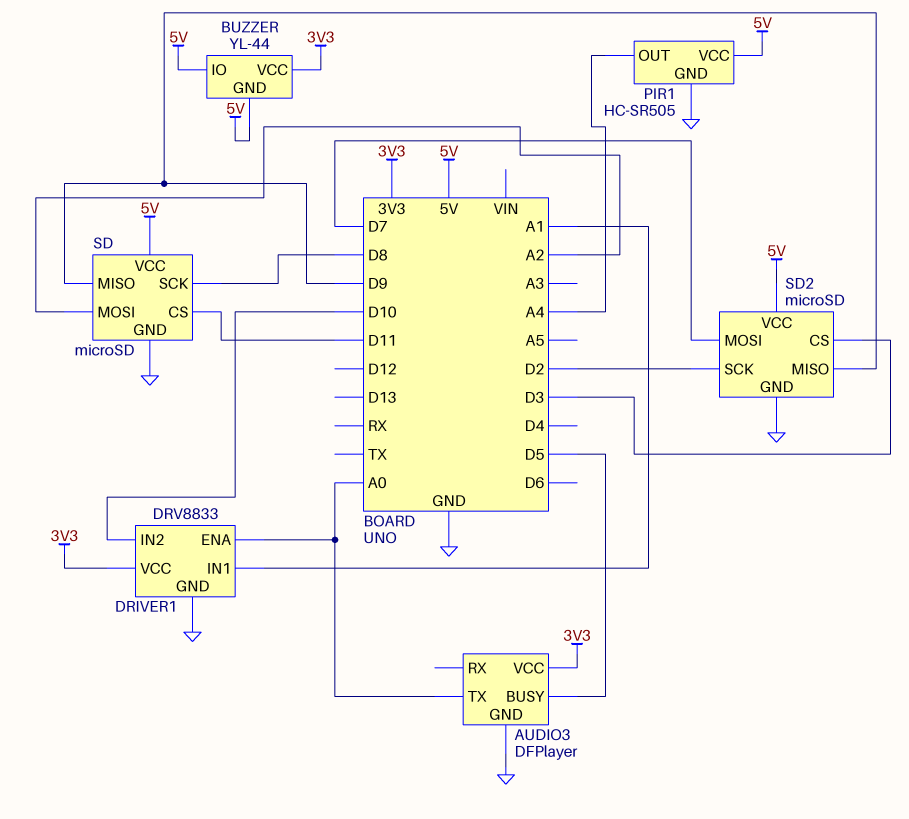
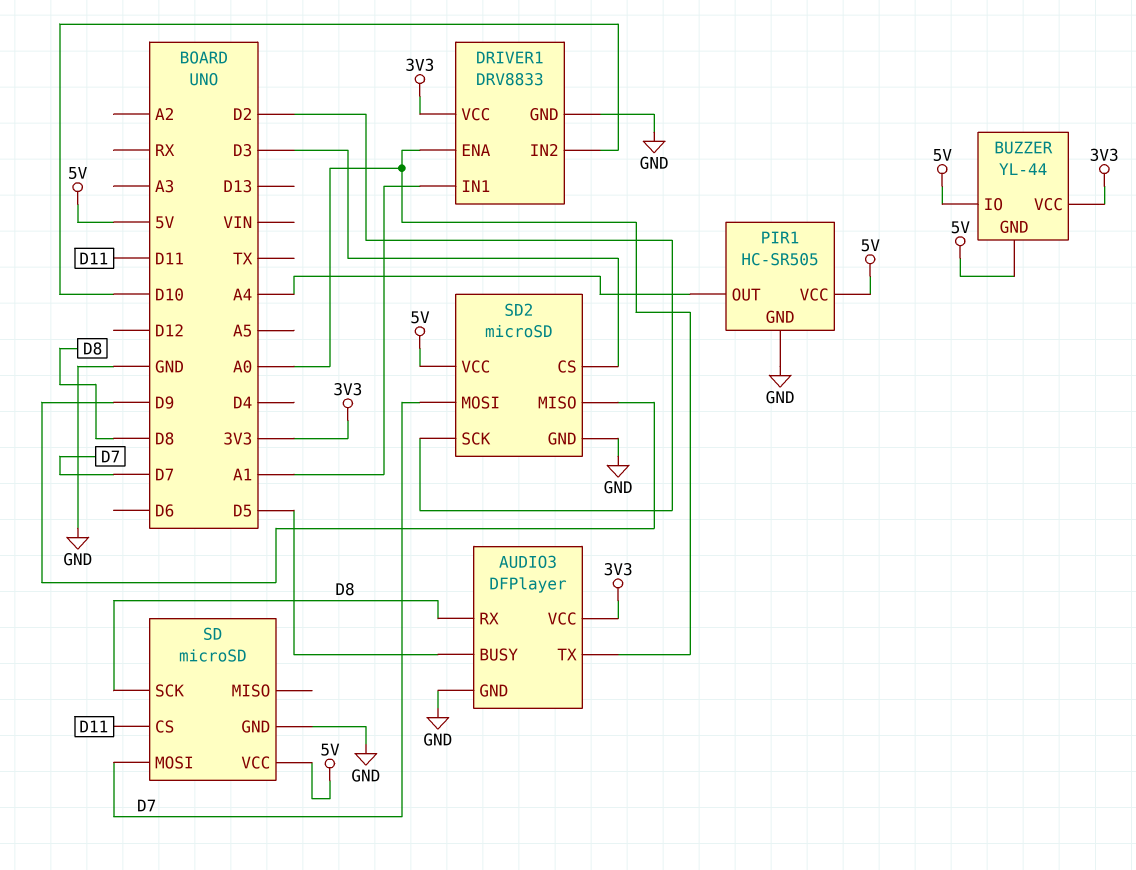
AUDIO3 pin RX: none -> D8
SD pin MISO: D9 -> none
SD pin MOSI: A2 -> D7

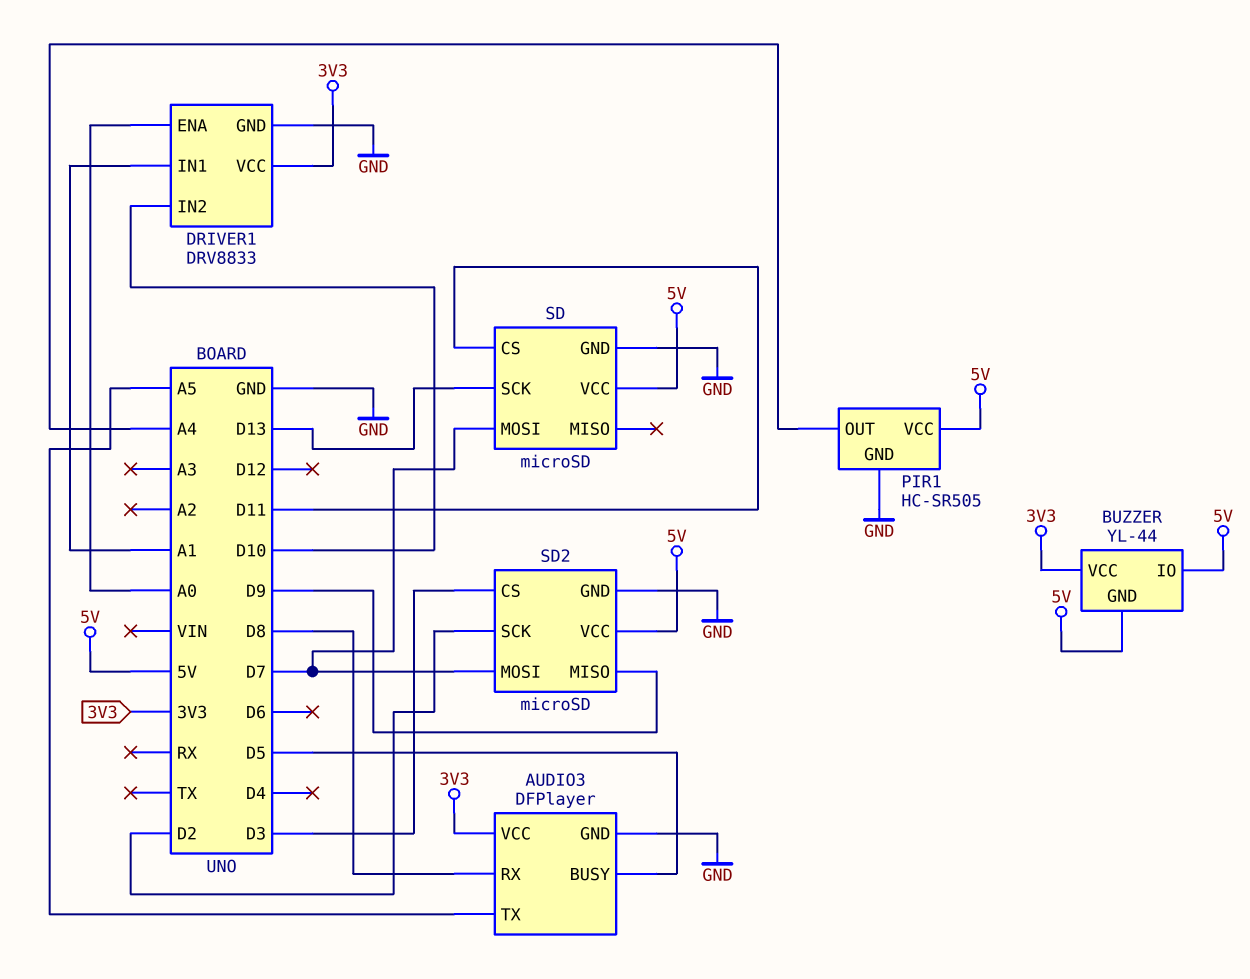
AUDIO3 pin TX: A0 -> A5
SD pin SCK: D8 -> D13

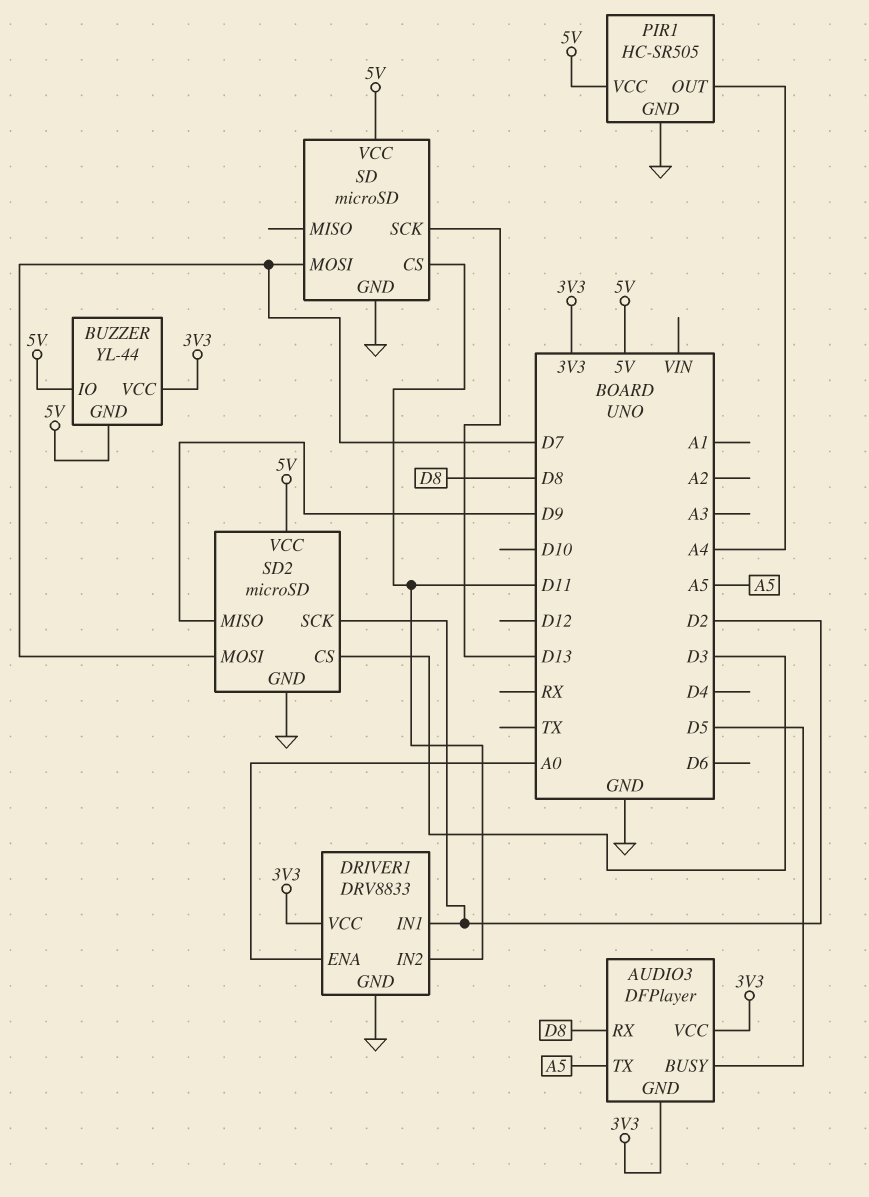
AUDIO3 pin GND: GND -> 3V3
DRIVER1 pin IN1: A1 -> D2
DRIVER1 pin IN2: D10 -> D11

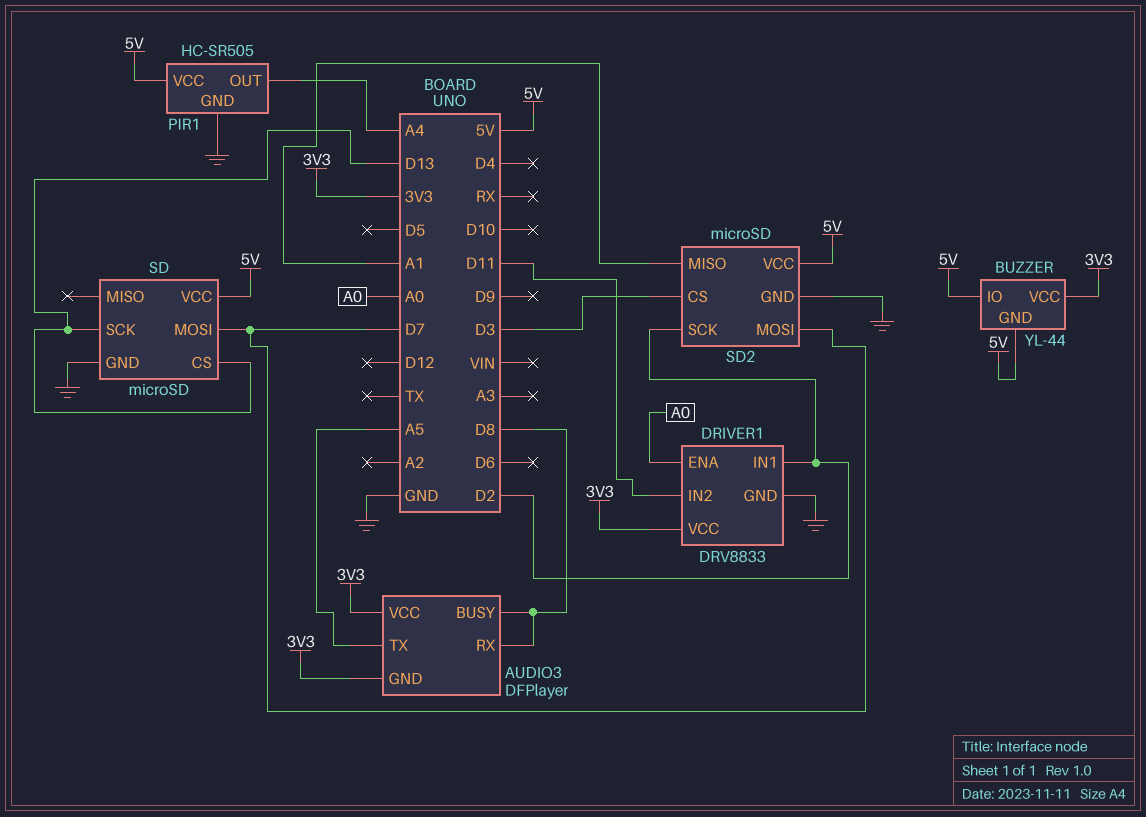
AUDIO3 pin BUSY: D5 -> D8
SD pin CS: D11 -> D13
SD2 pin MISO: D9 -> A1

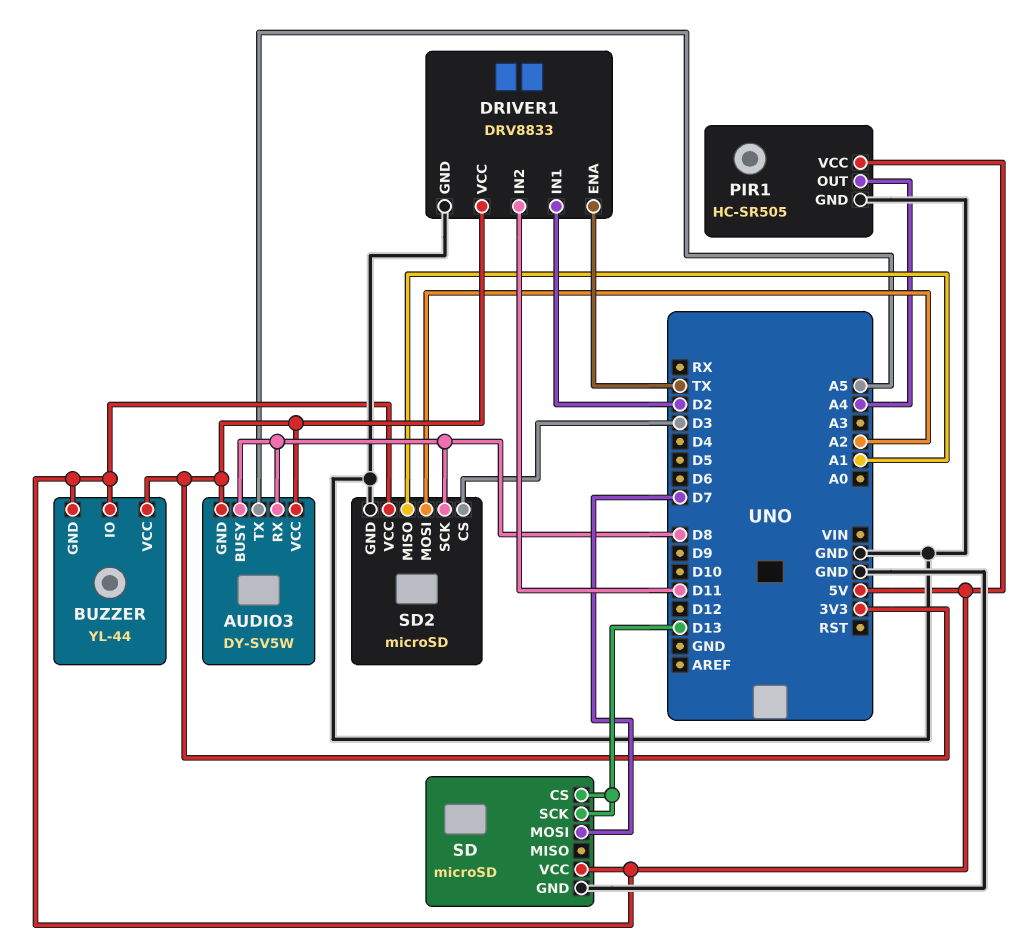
AUDIO3: DFPlayer -> DY-SV5W
DRIVER1 pin ENA: A0 -> TX
SD2 pin MOSI: D7 -> A2
SD2 pin SCK: D2 -> D8

